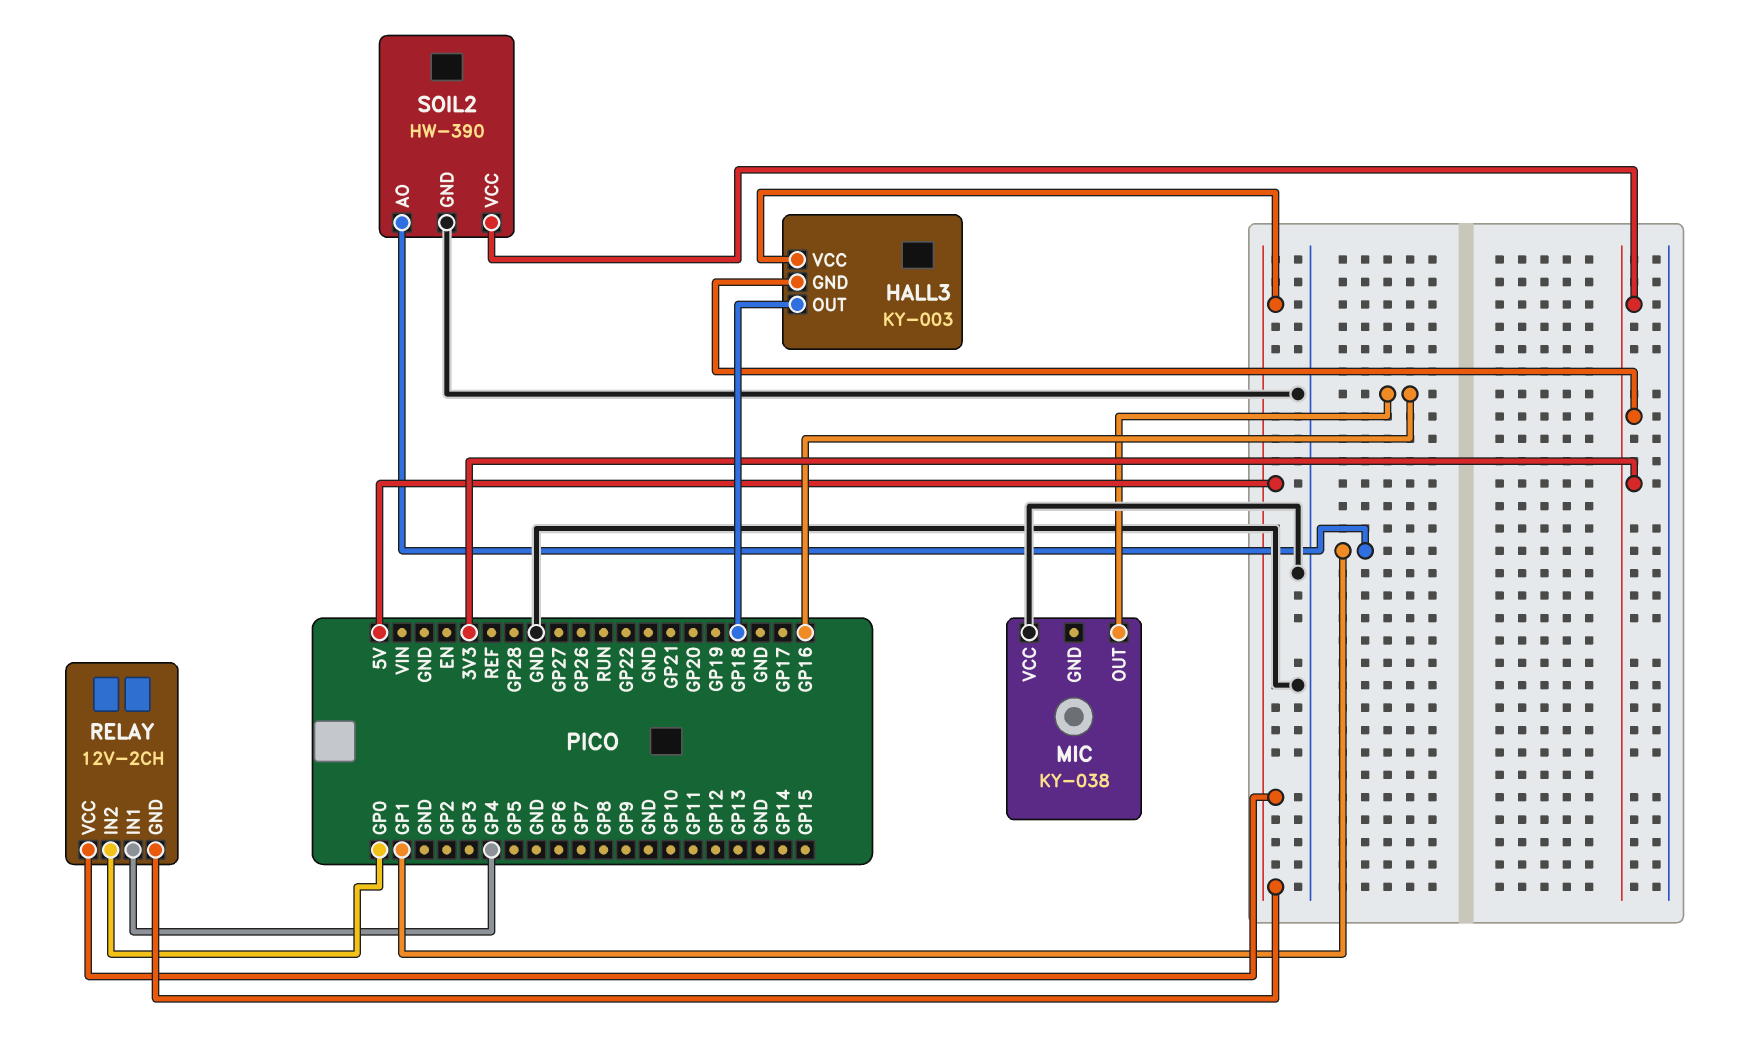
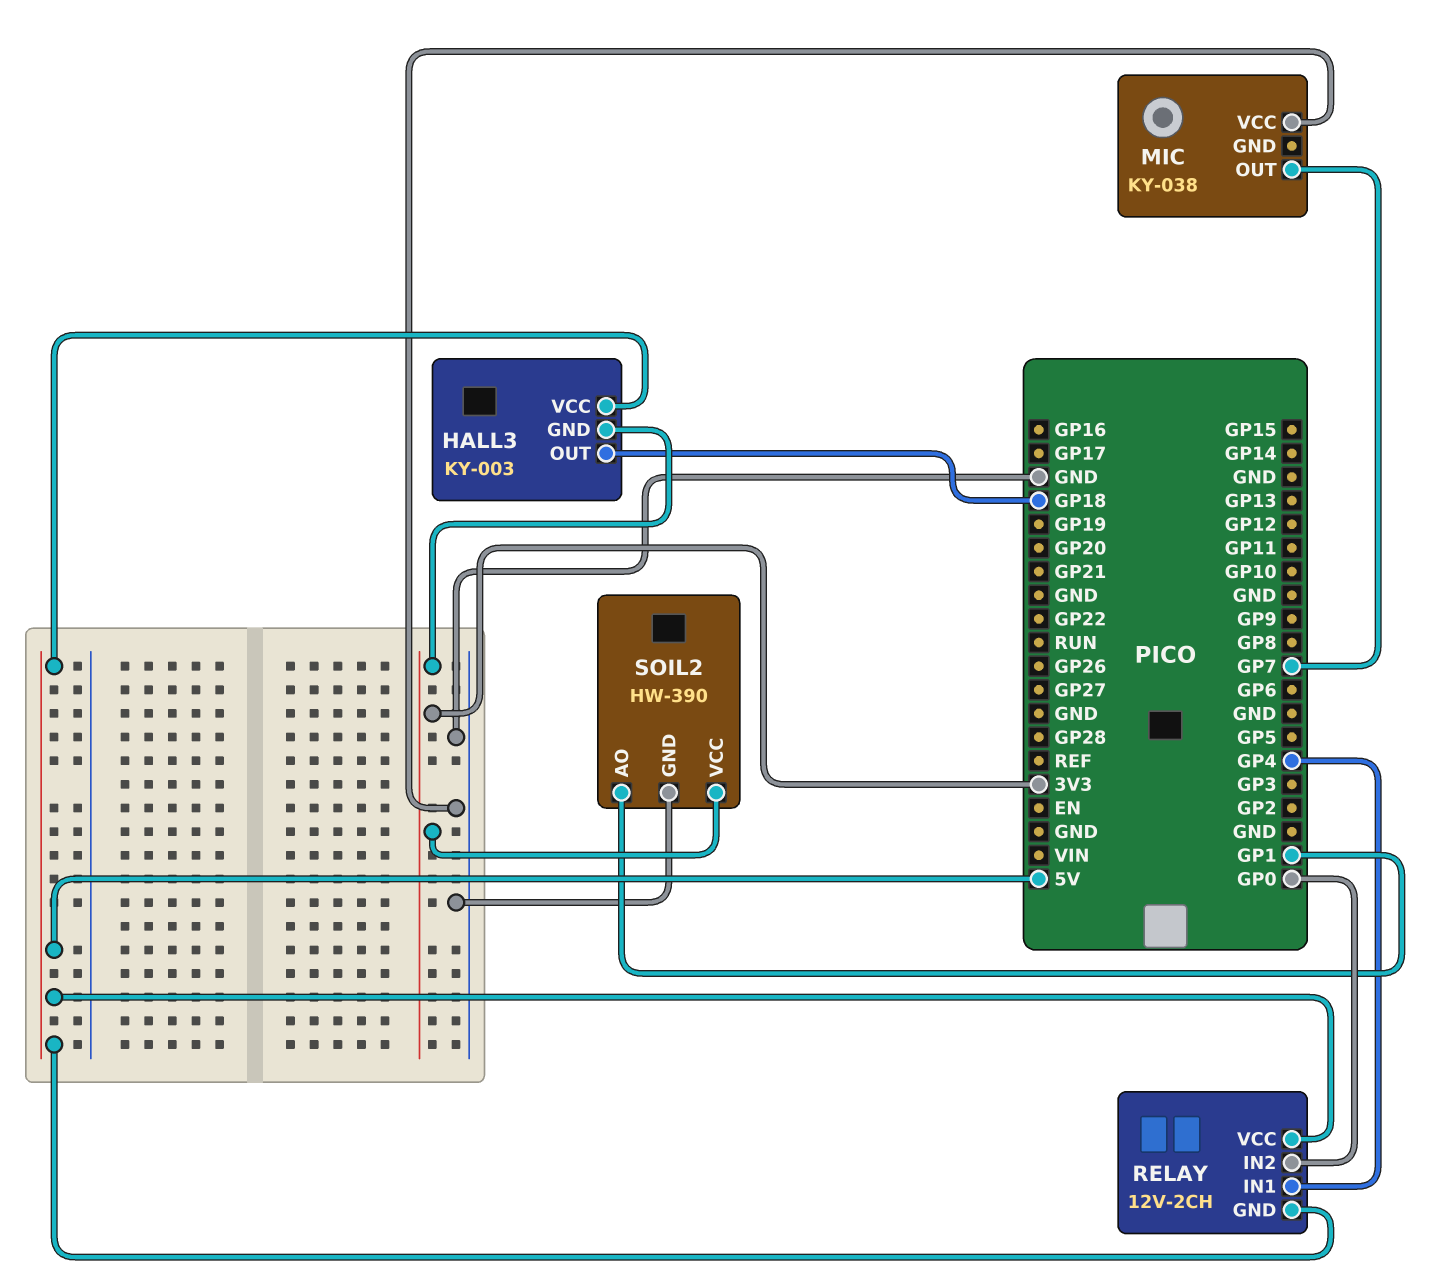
MIC pin OUT: GP16 -> GP7

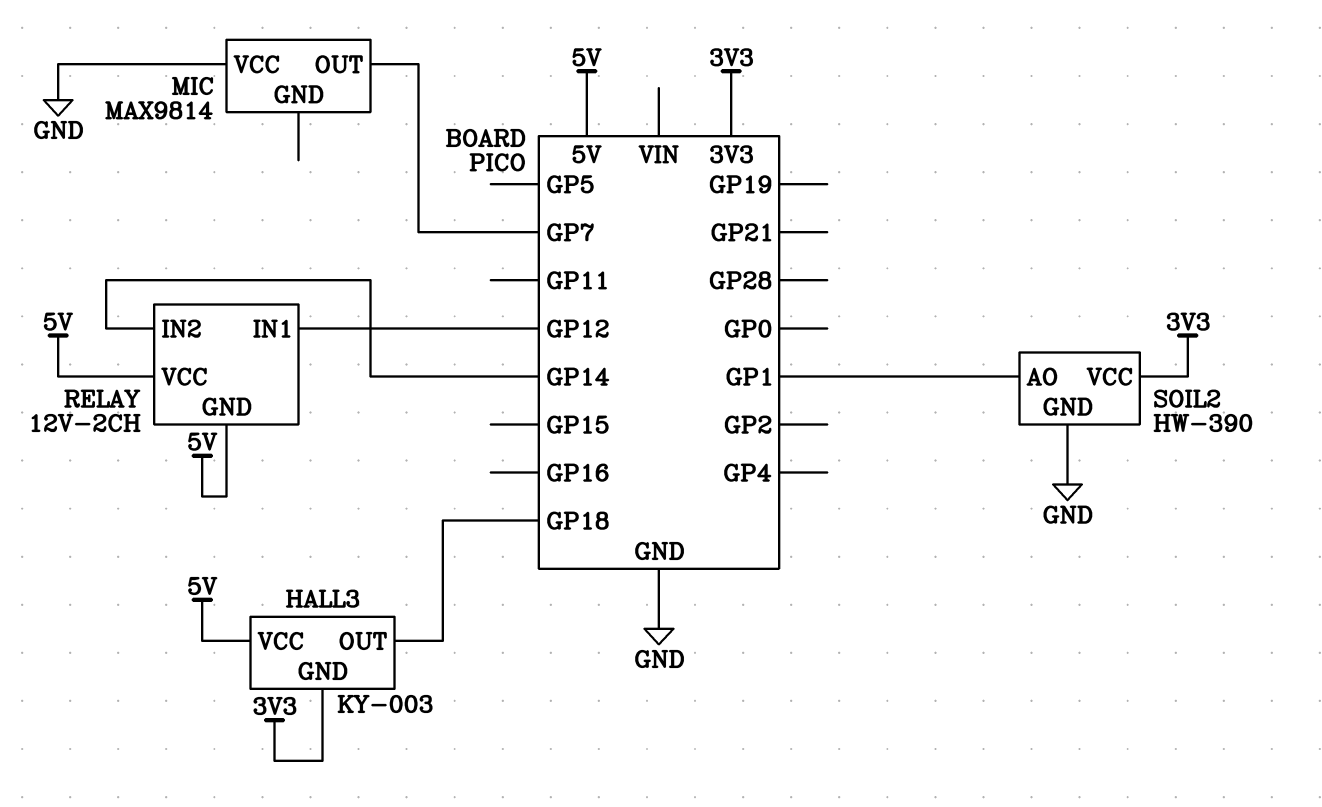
MIC: KY-038 -> MAX9814
RELAY pin IN1: GP4 -> GP12
RELAY pin IN2: GP0 -> GP14

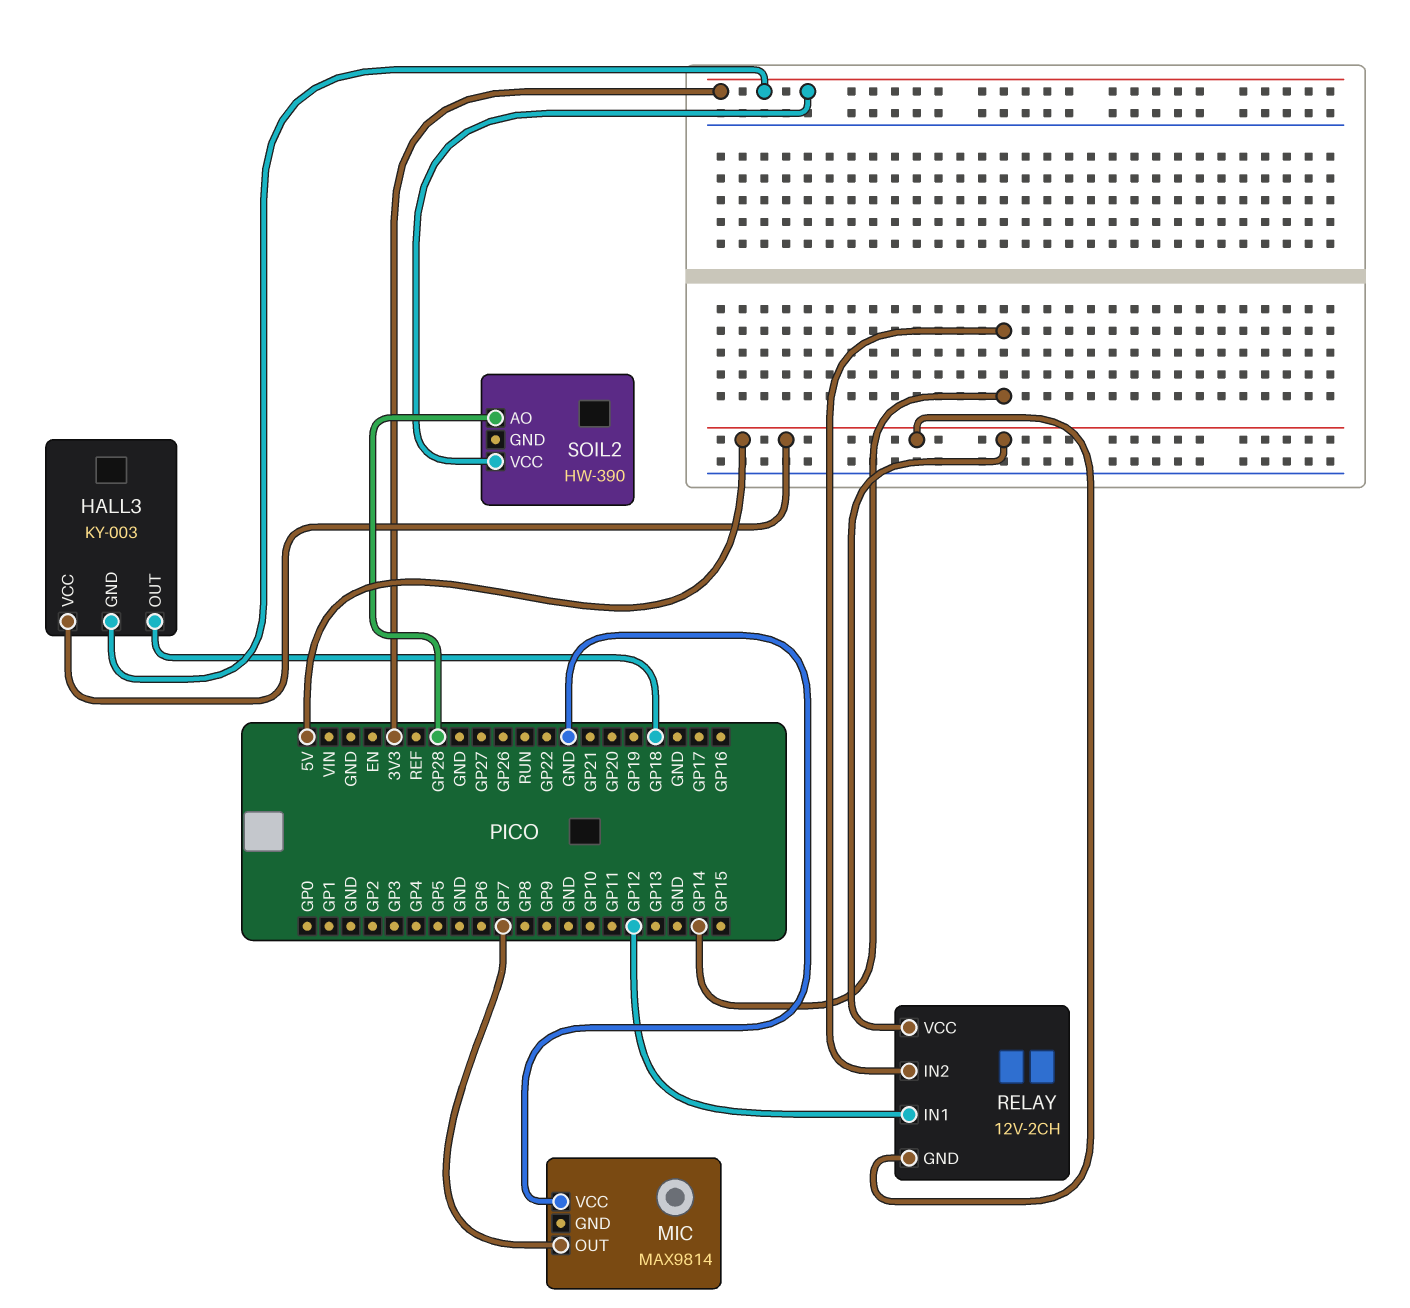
SOIL2 pin AO: GP1 -> GP28
SOIL2 pin GND: GND -> none

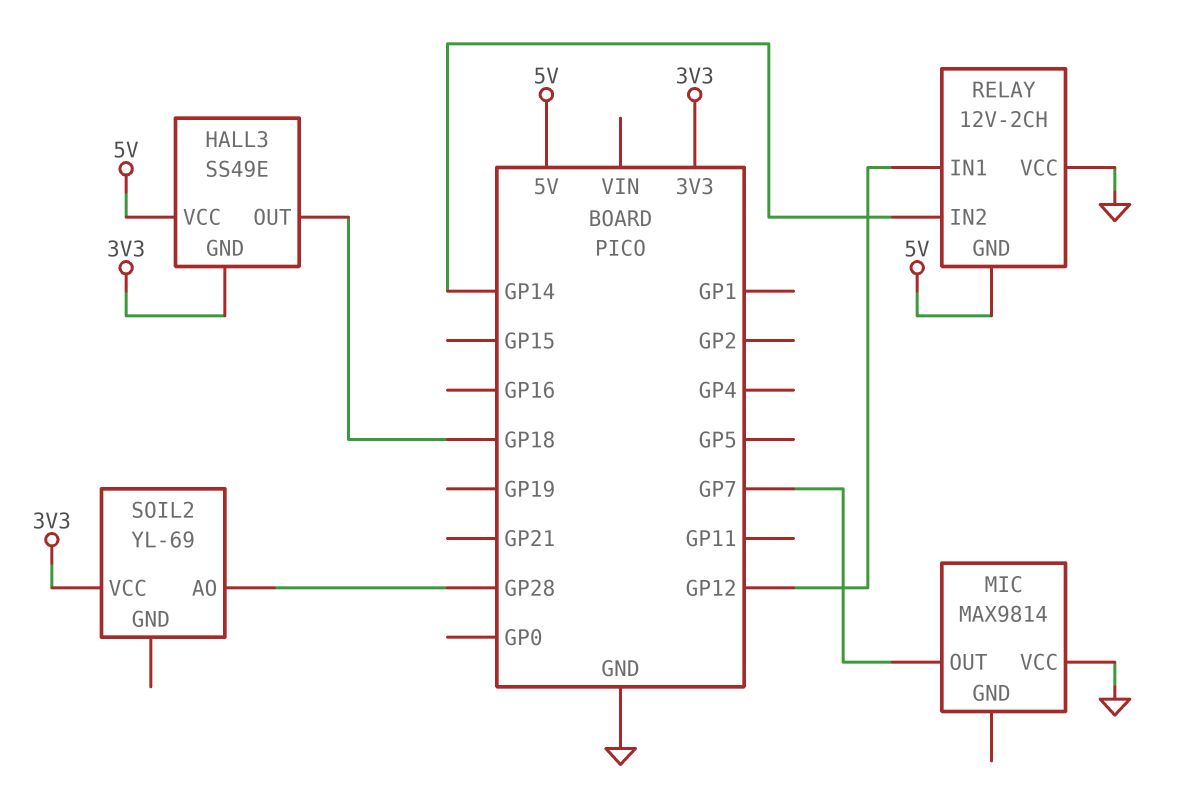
HALL3: KY-003 -> SS49E
RELAY pin VCC: 5V -> GND
SOIL2: HW-390 -> YL-69

